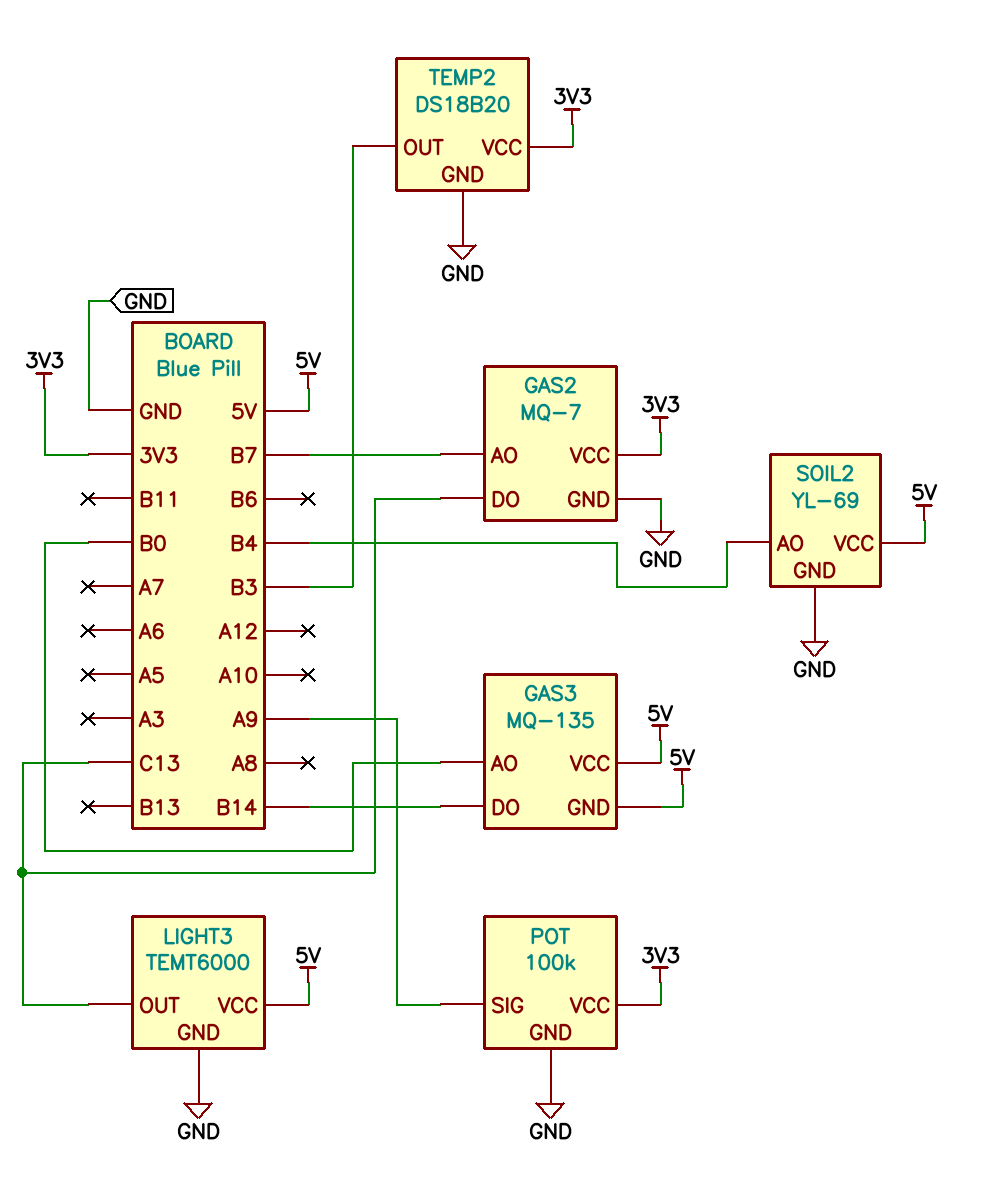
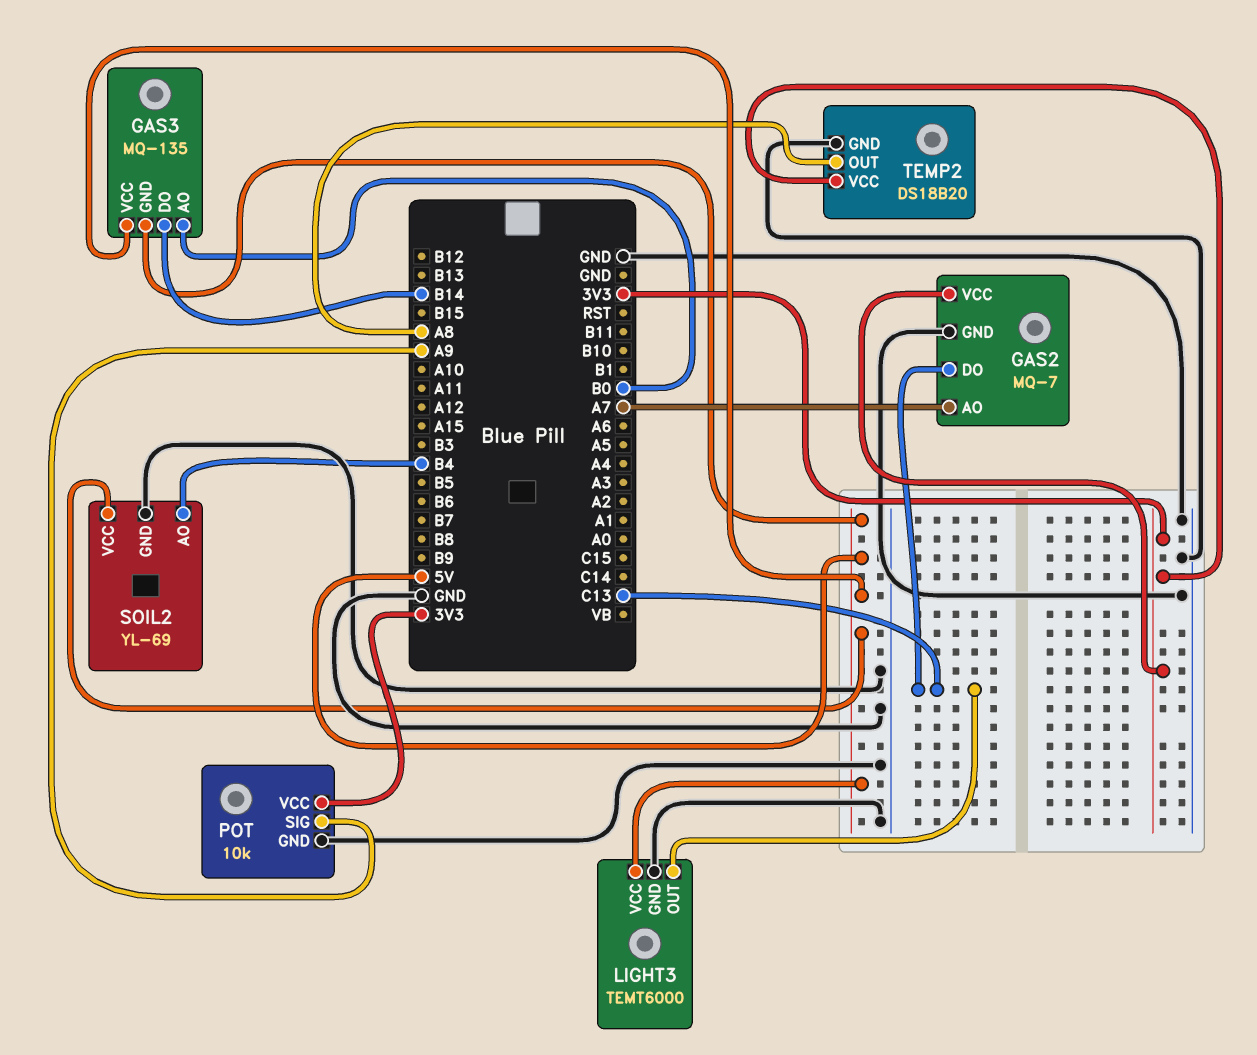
GAS2 pin AO: B7 -> A7
POT: 100k -> 10k
TEMP2 pin OUT: B3 -> A8

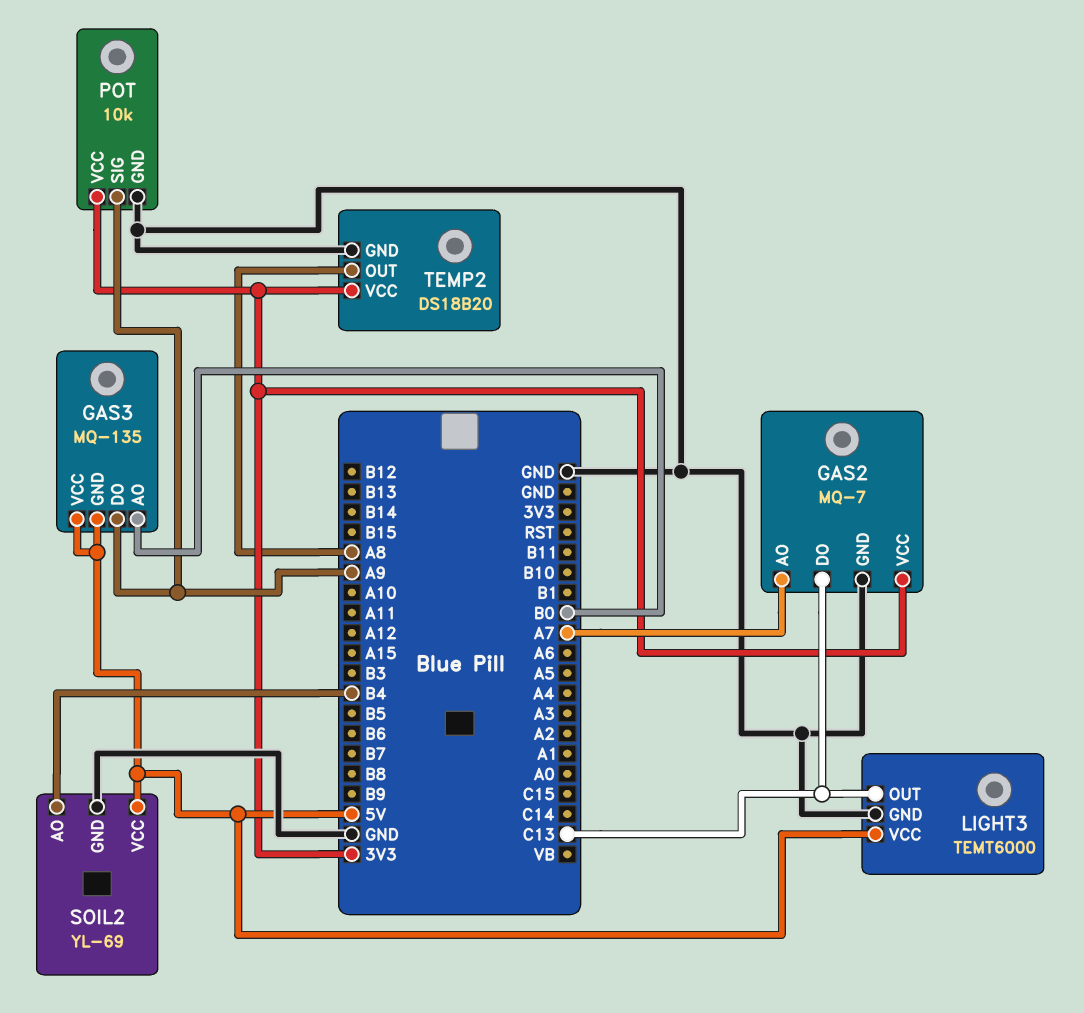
GAS3 pin DO: B14 -> A9

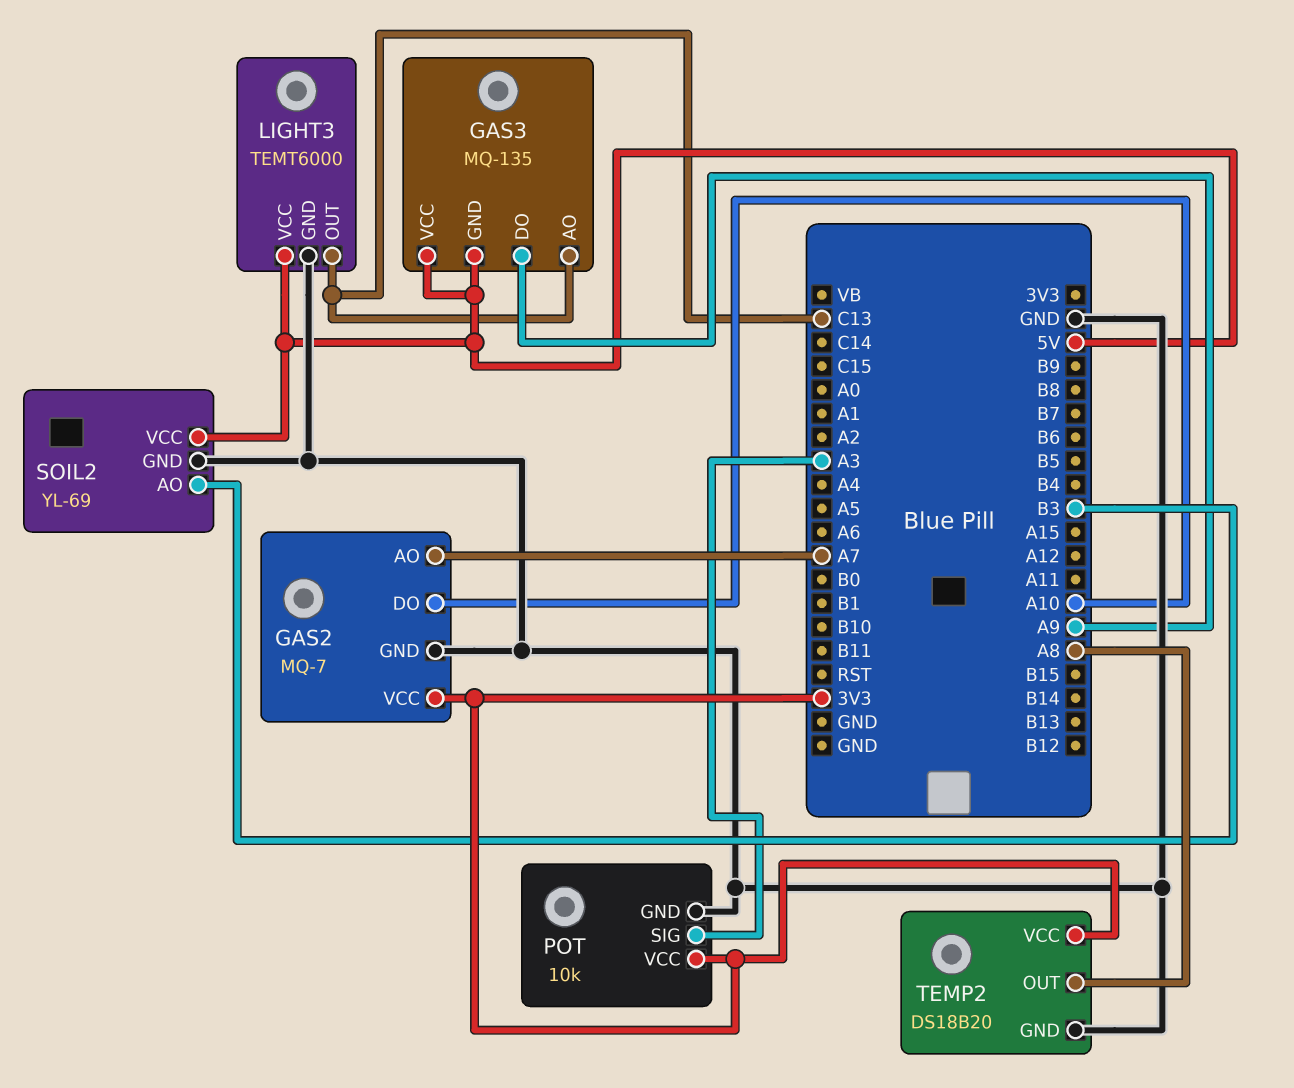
GAS2 pin DO: C13 -> A10
GAS3 pin AO: B0 -> C13
POT pin SIG: A9 -> A3
SOIL2 pin AO: B4 -> B3

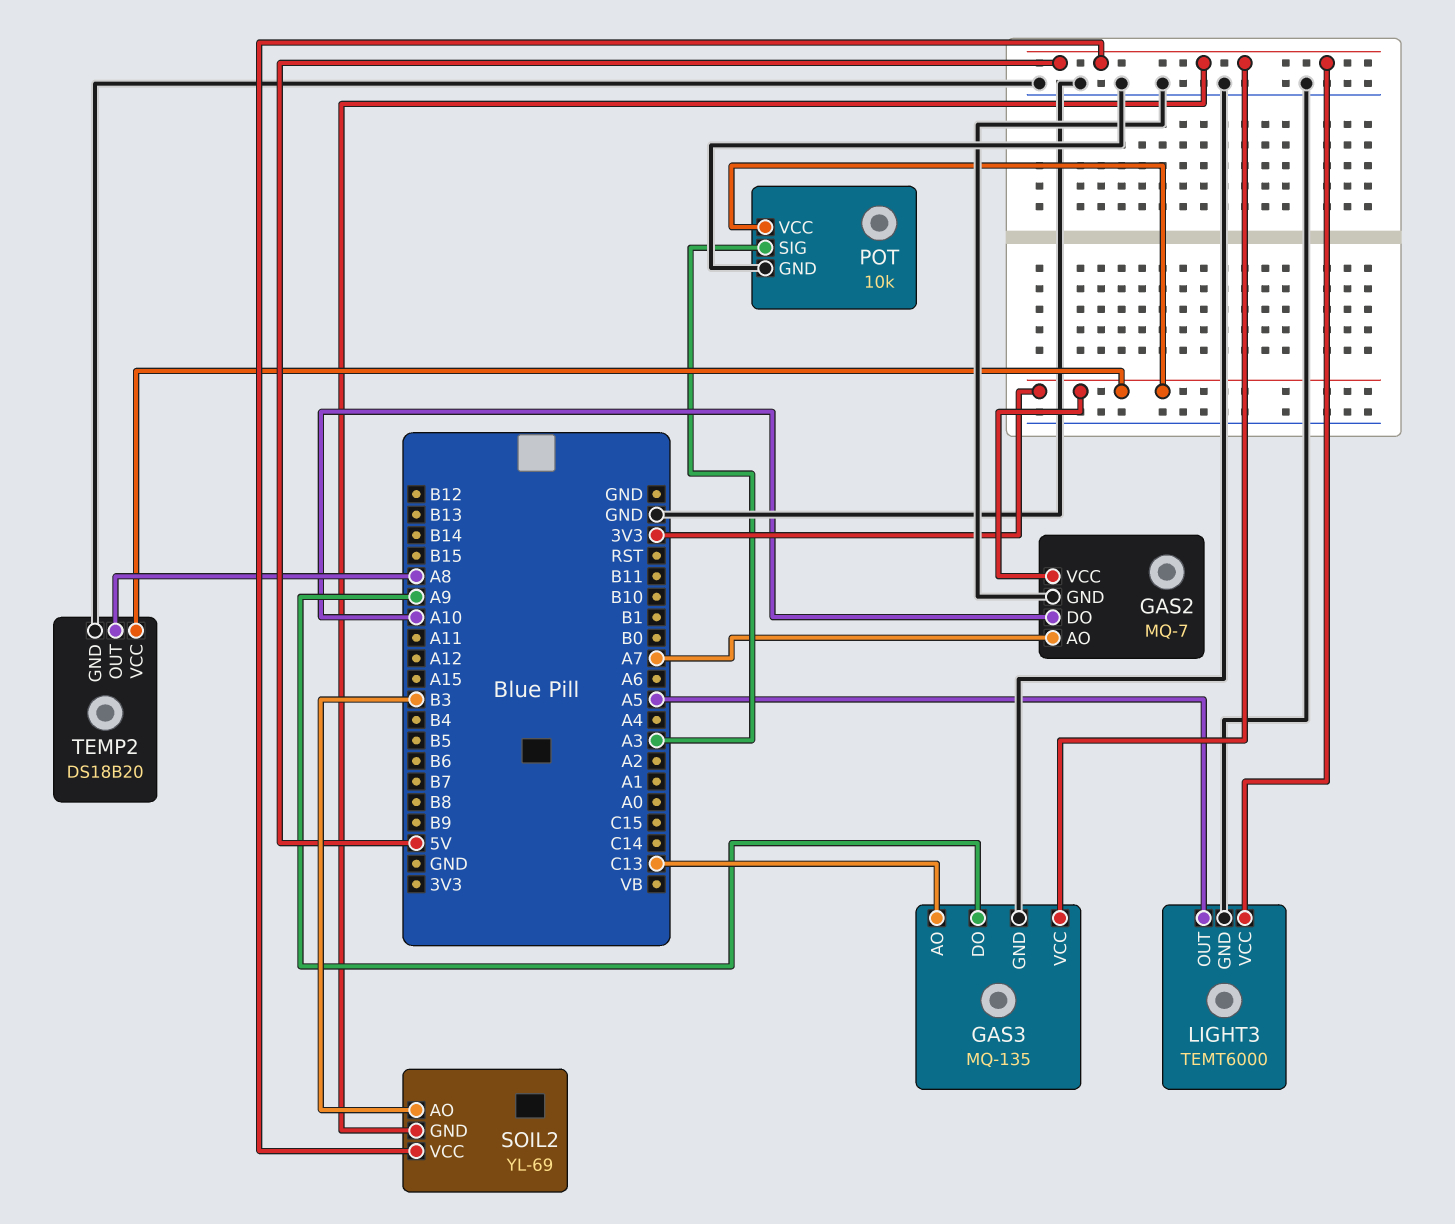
GAS3 pin GND: 5V -> GND
LIGHT3 pin OUT: C13 -> A5
SOIL2 pin GND: GND -> 5V

